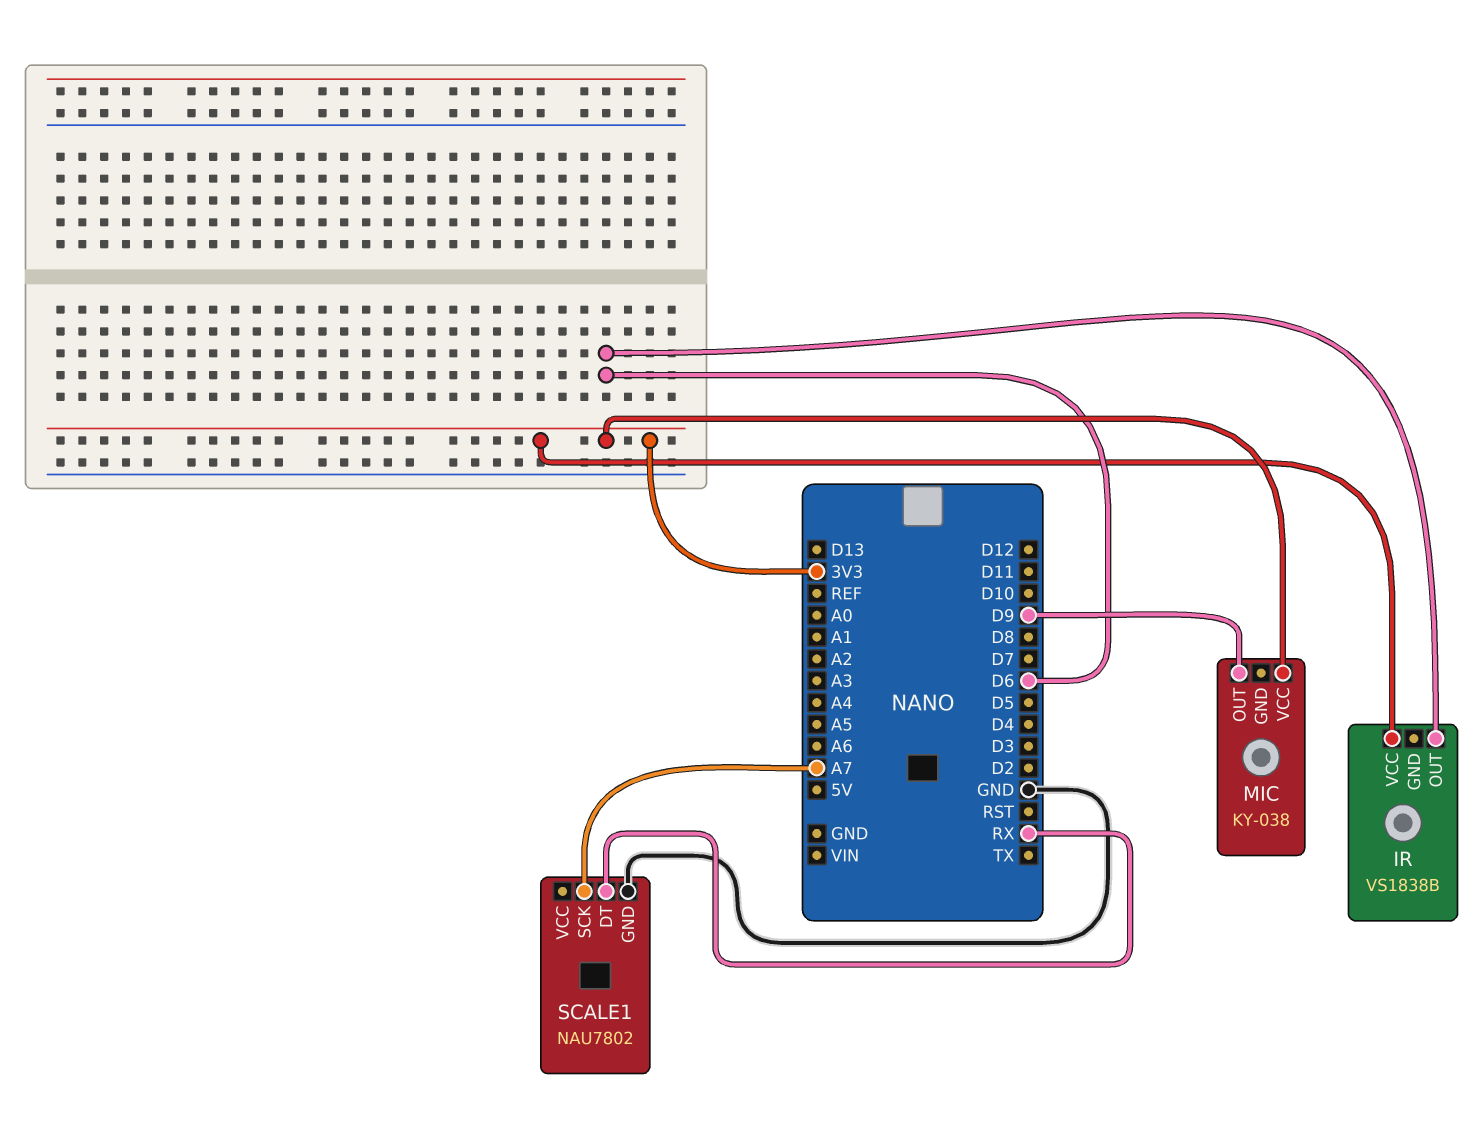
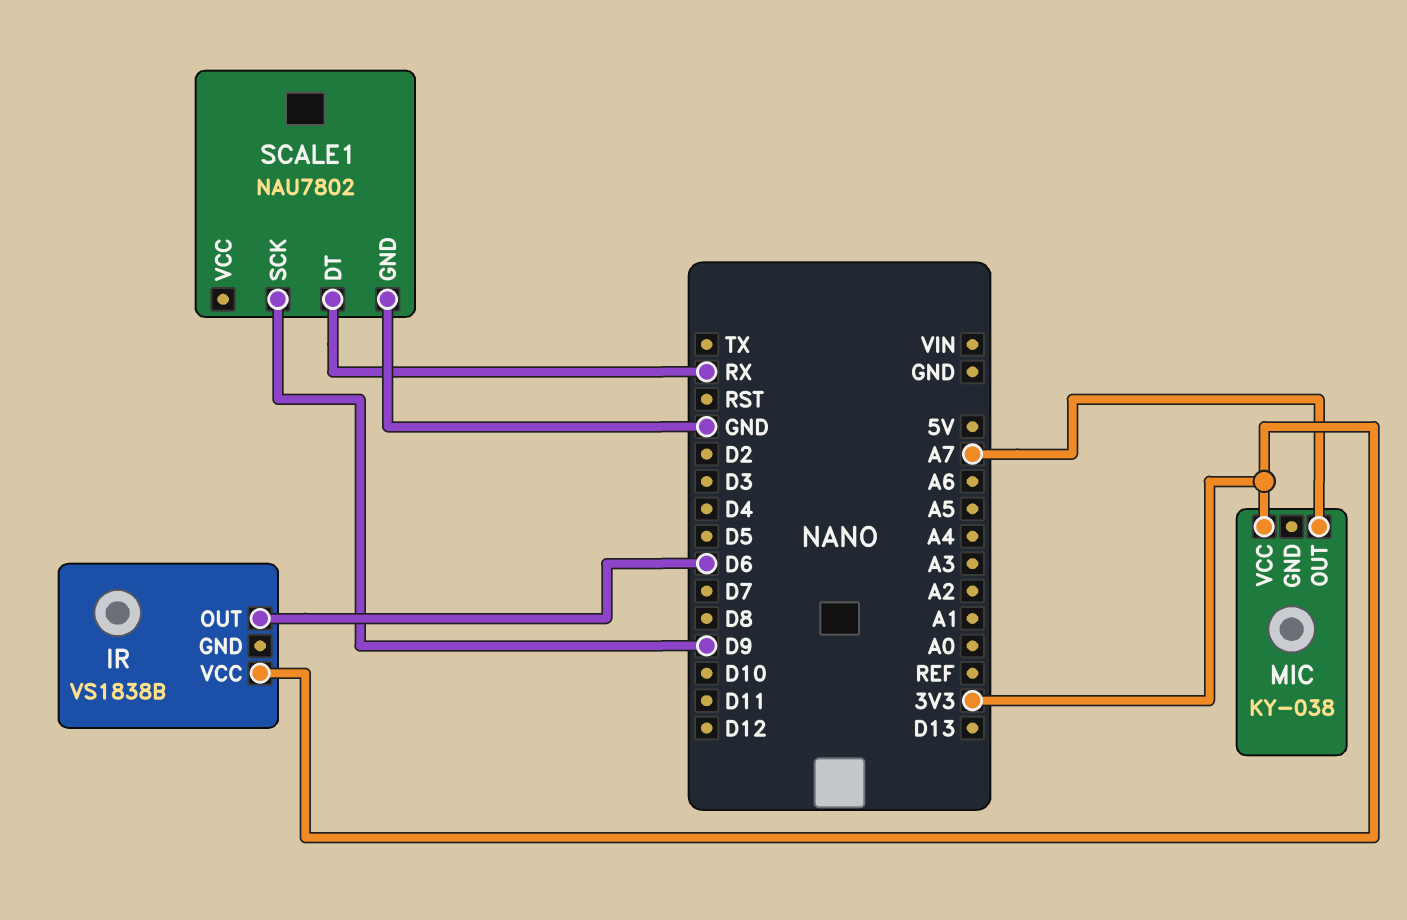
MIC pin OUT: D9 -> A7
SCALE1 pin SCK: A7 -> D9

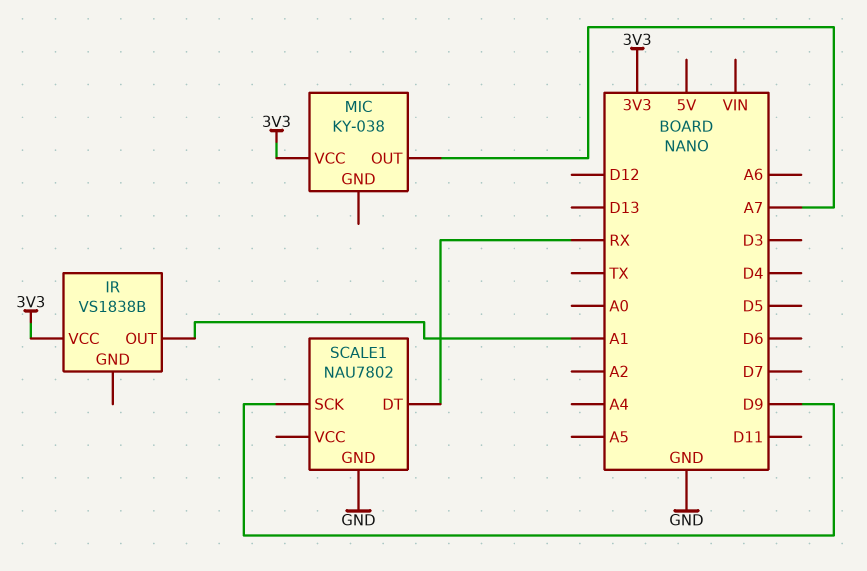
IR pin OUT: D6 -> A1

